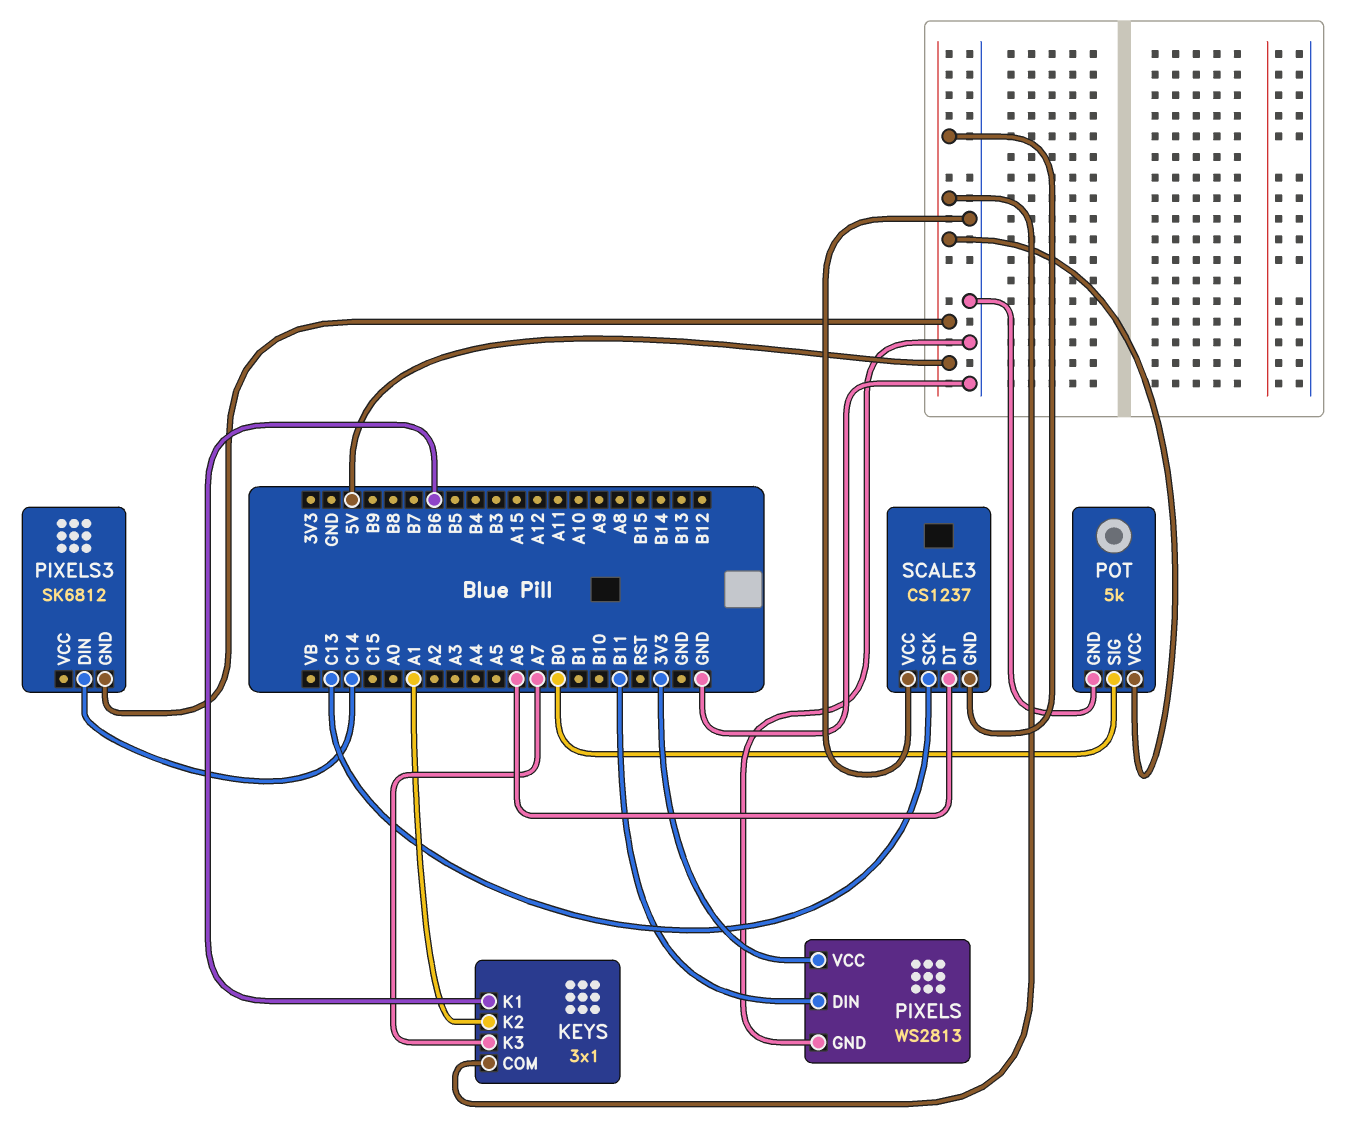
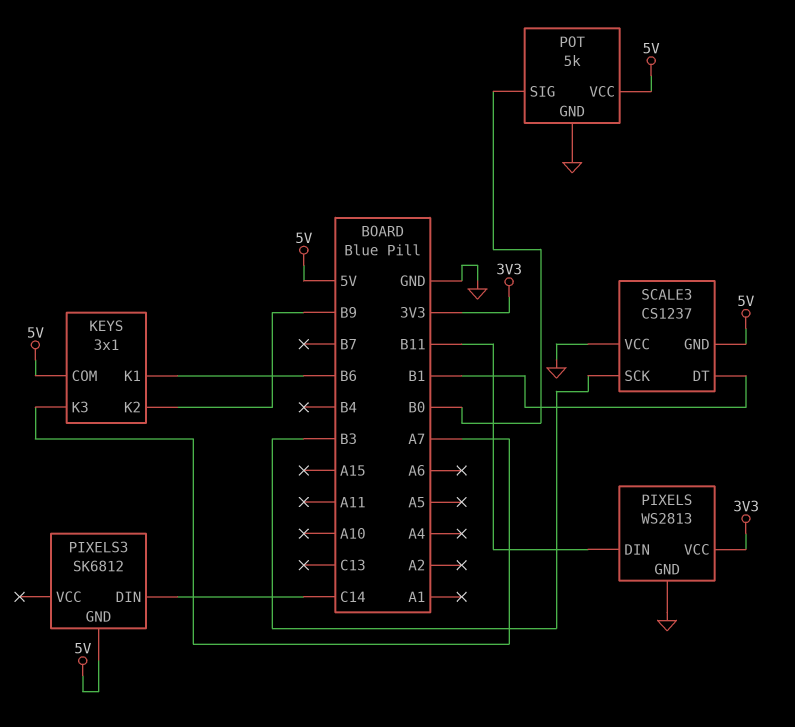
KEYS pin K2: A1 -> B9
SCALE3 pin DT: A6 -> B1
SCALE3 pin SCK: C13 -> B3

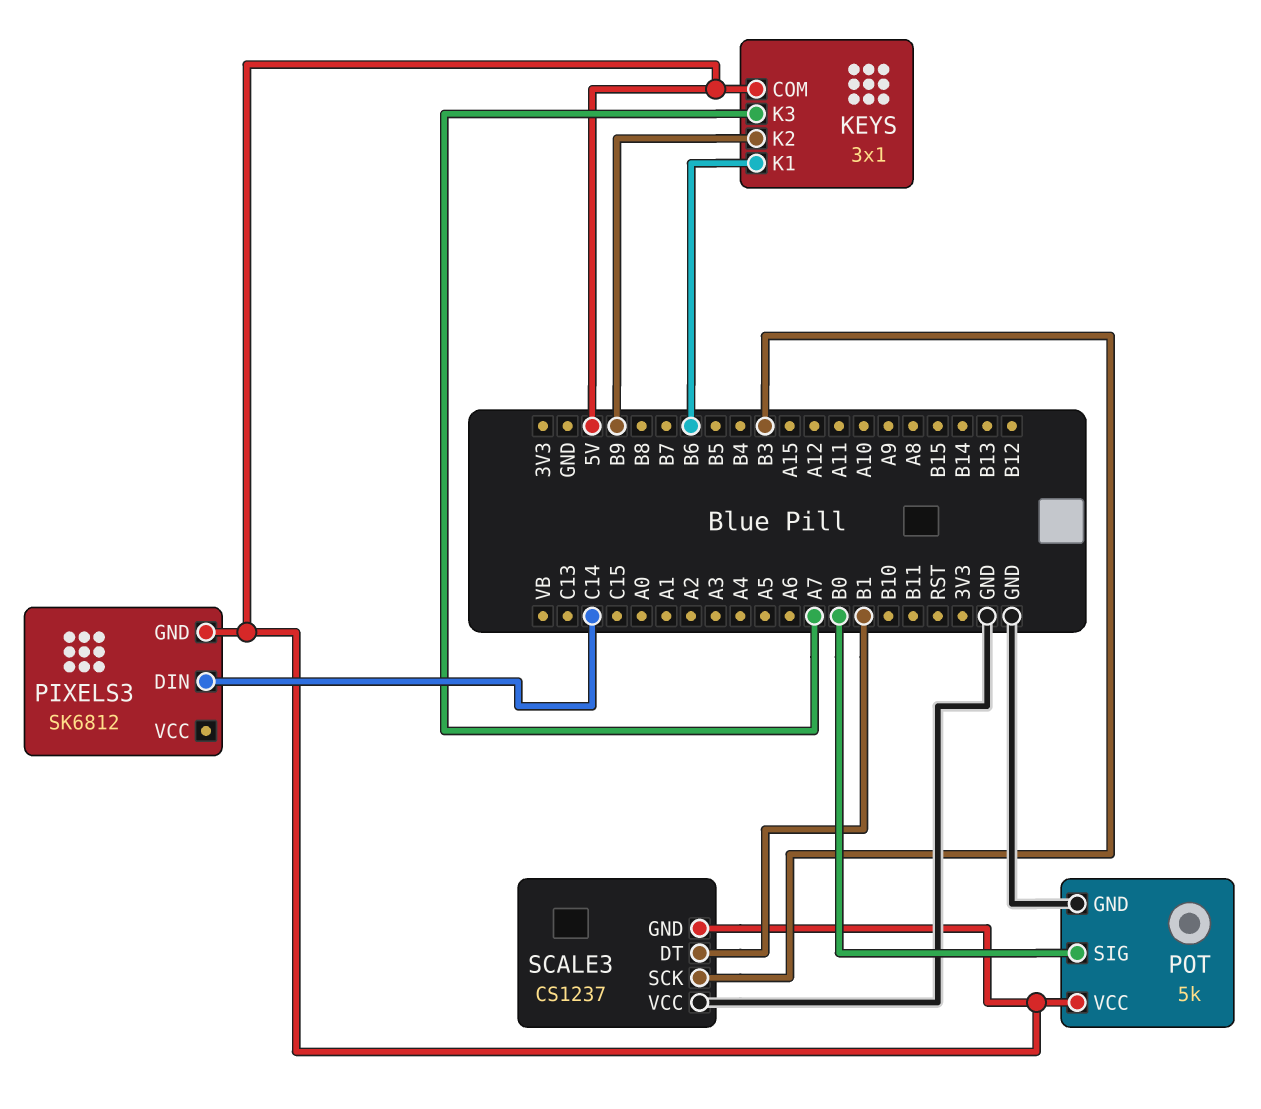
PIXELS: WS2813 -> none
PIXELS pin DIN: B11 -> none
PIXELS pin GND: GND -> none
PIXELS pin VCC: 3V3 -> none

